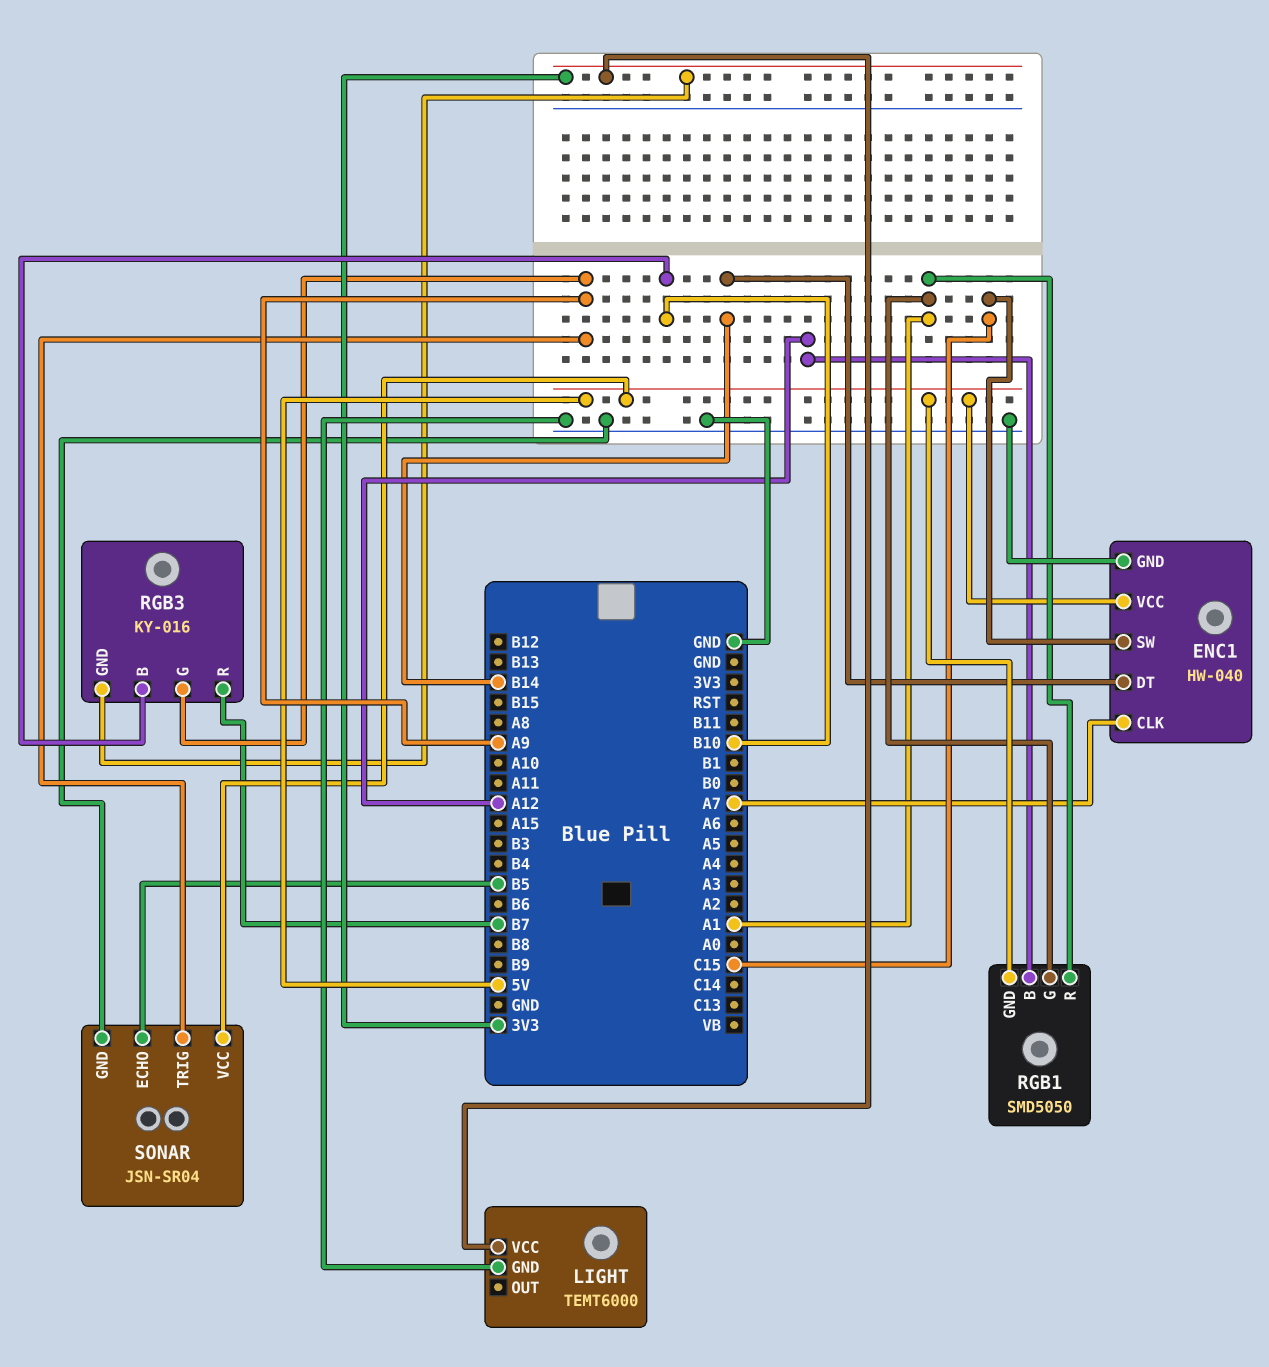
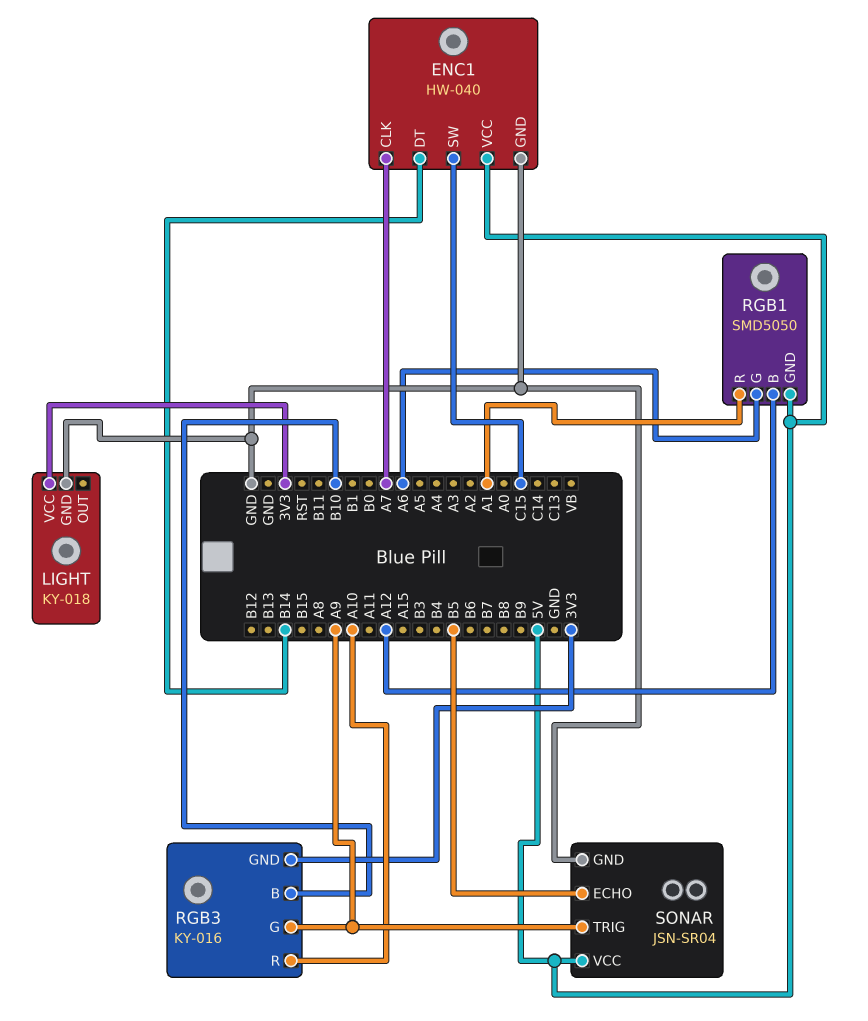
LIGHT: TEMT6000 -> KY-018
RGB1 pin G: A1 -> A6
RGB3 pin R: B7 -> A10

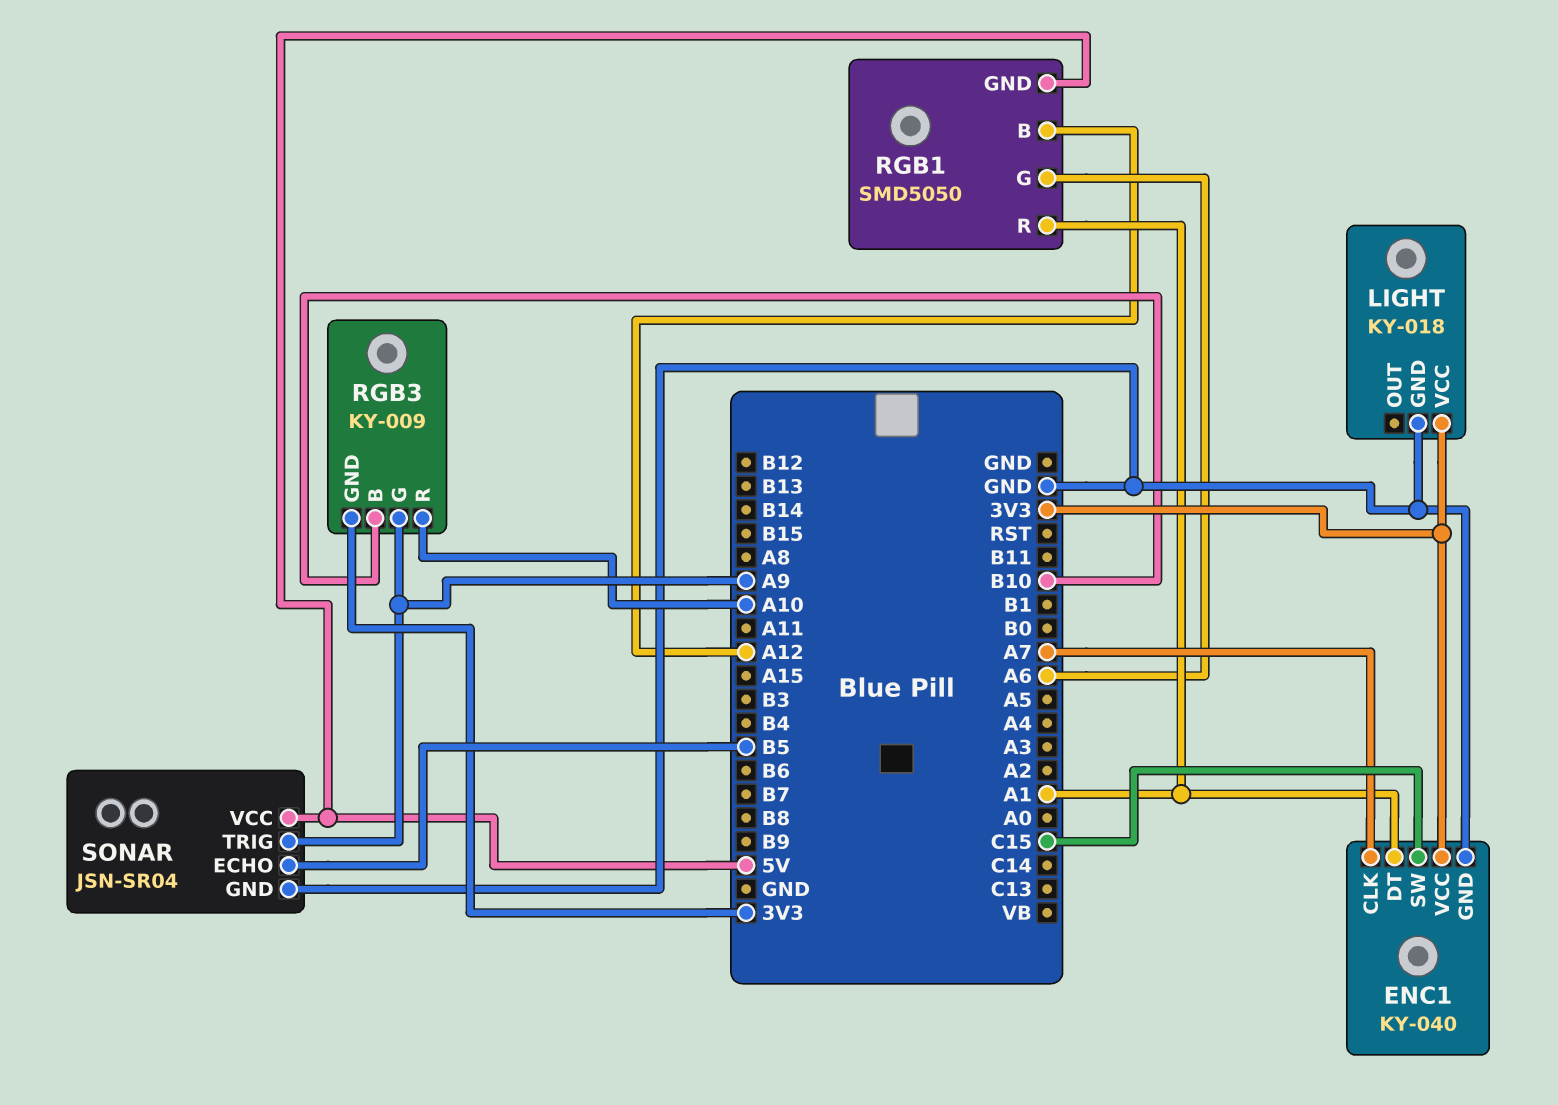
ENC1: HW-040 -> KY-040
ENC1 pin DT: B14 -> A1
ENC1 pin VCC: 5V -> 3V3
RGB3: KY-016 -> KY-009

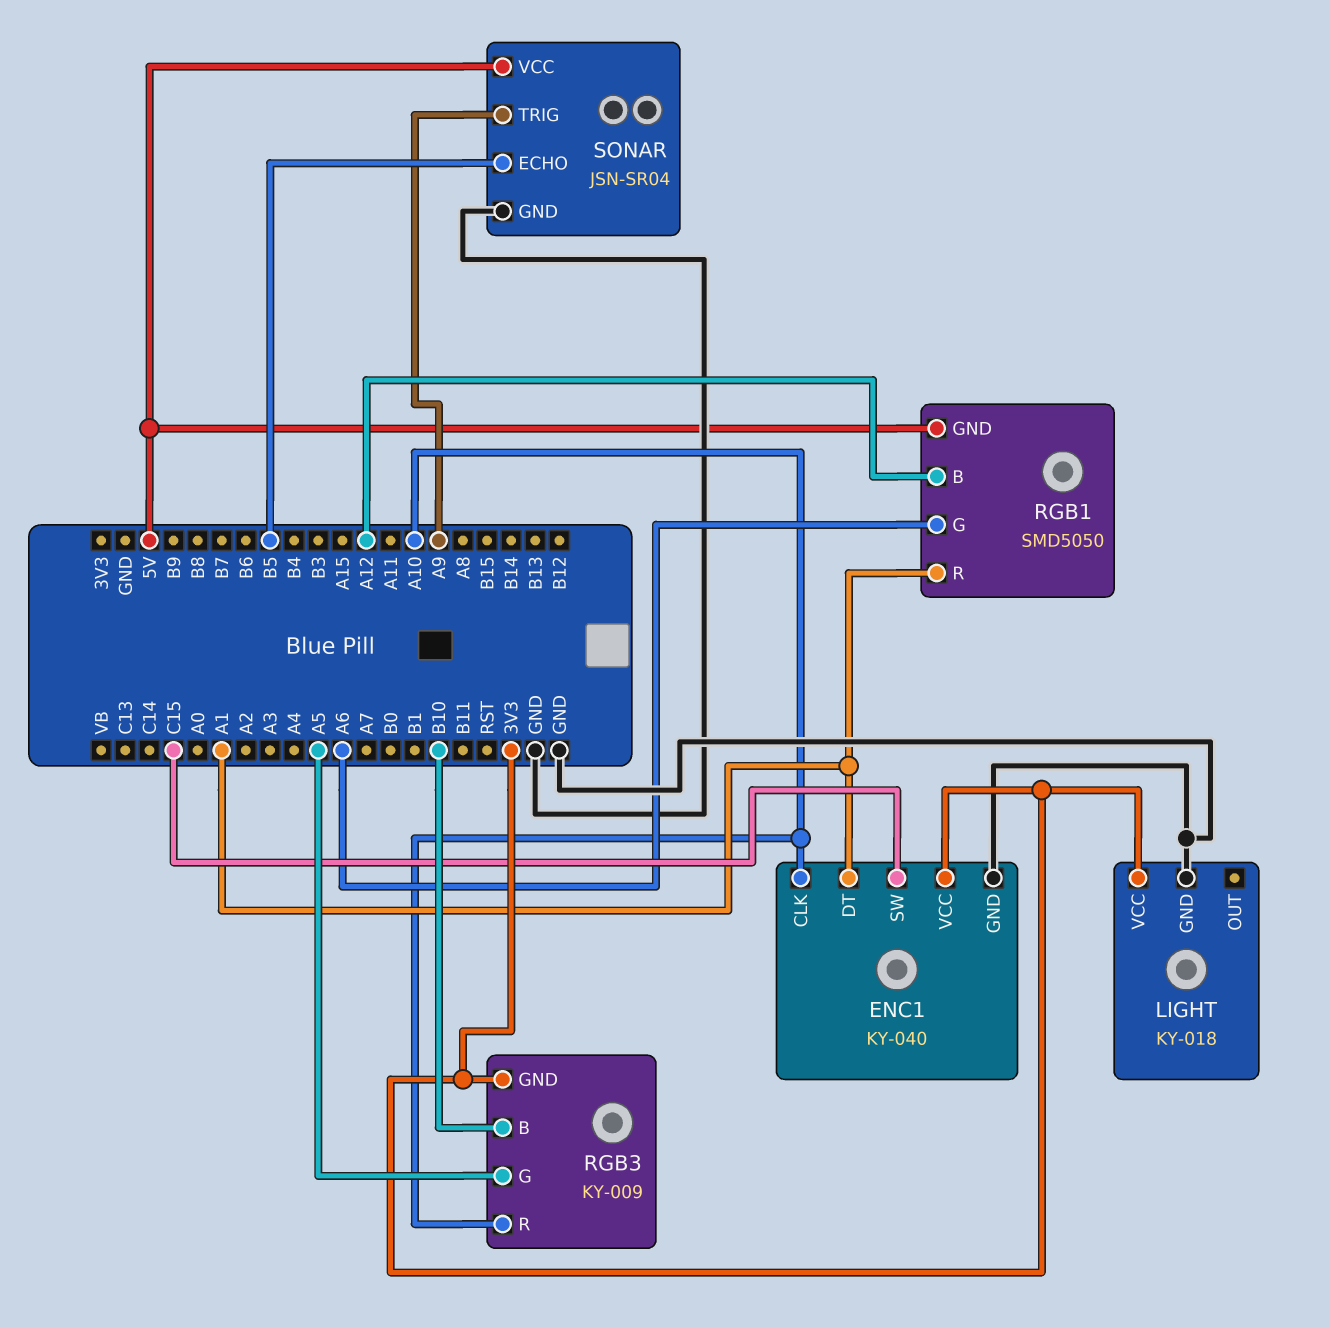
ENC1 pin CLK: A7 -> A10
RGB3 pin G: A9 -> A5

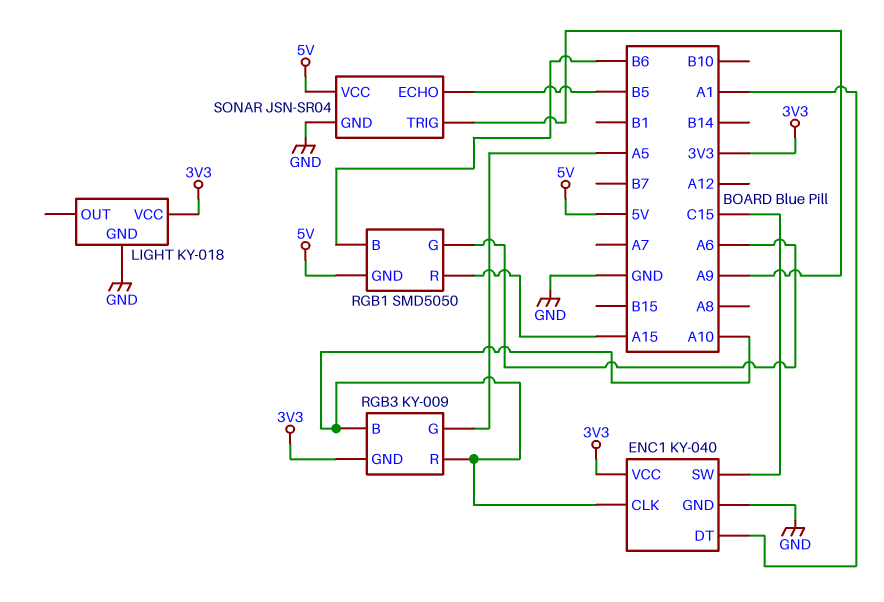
RGB1 pin B: A12 -> B6
RGB1 pin R: A1 -> A15
RGB3 pin B: B10 -> A10

